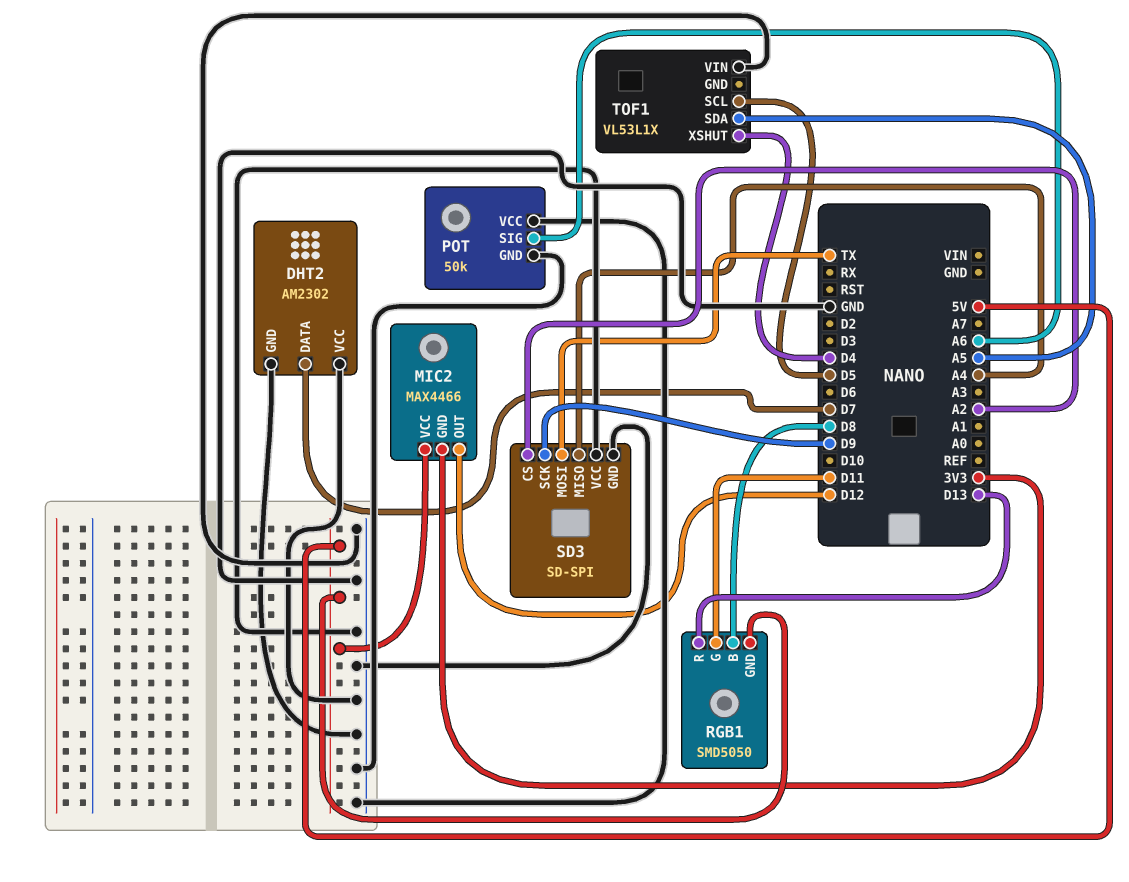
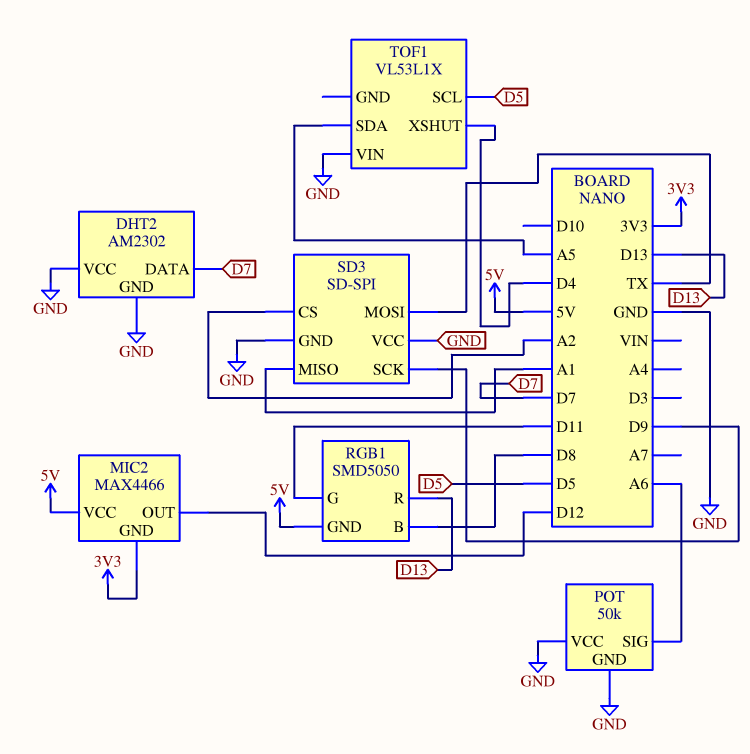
SD3 pin MISO: A4 -> A1

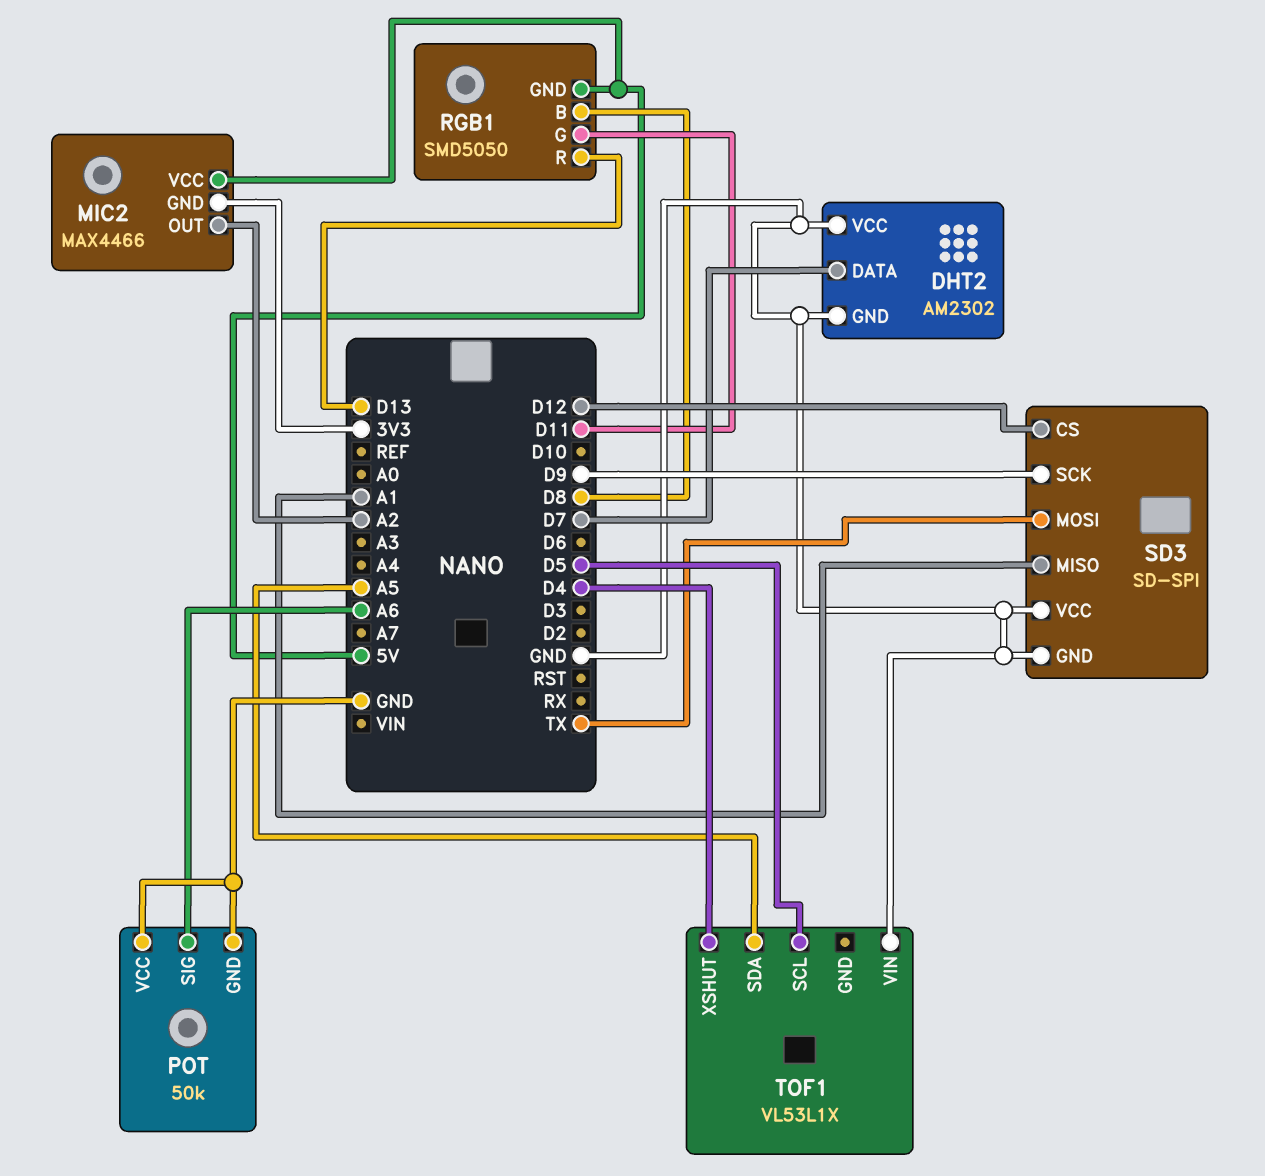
MIC2 pin OUT: D12 -> A2
SD3 pin CS: A2 -> D12

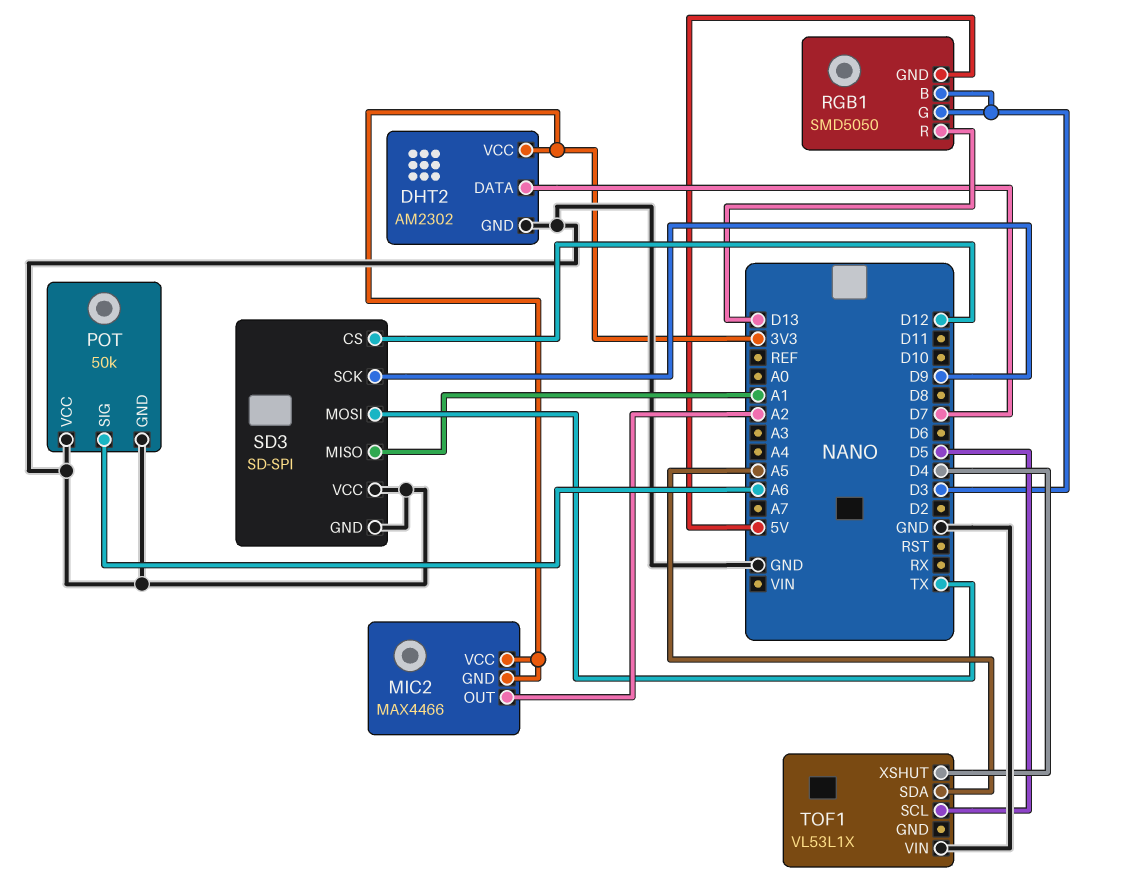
DHT2 pin VCC: GND -> 3V3
MIC2 pin VCC: 5V -> 3V3
RGB1 pin B: D8 -> D3
RGB1 pin G: D11 -> D3

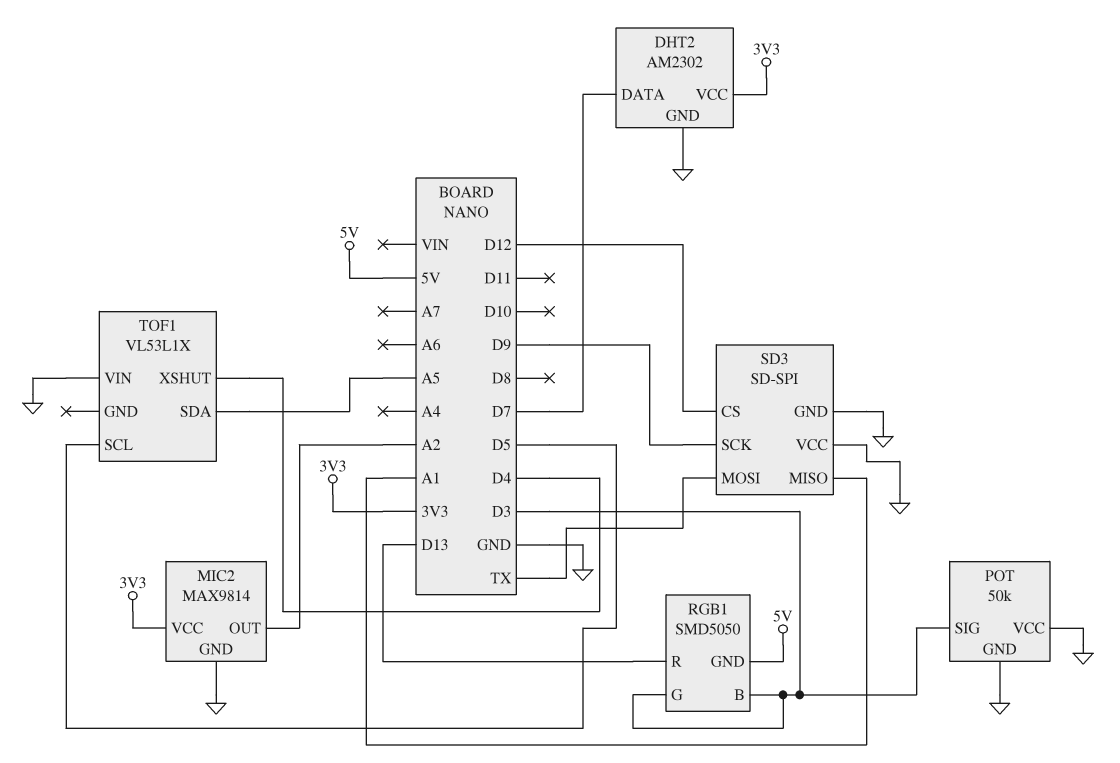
MIC2: MAX4466 -> MAX9814
MIC2 pin GND: 3V3 -> GND
POT pin SIG: A6 -> D3

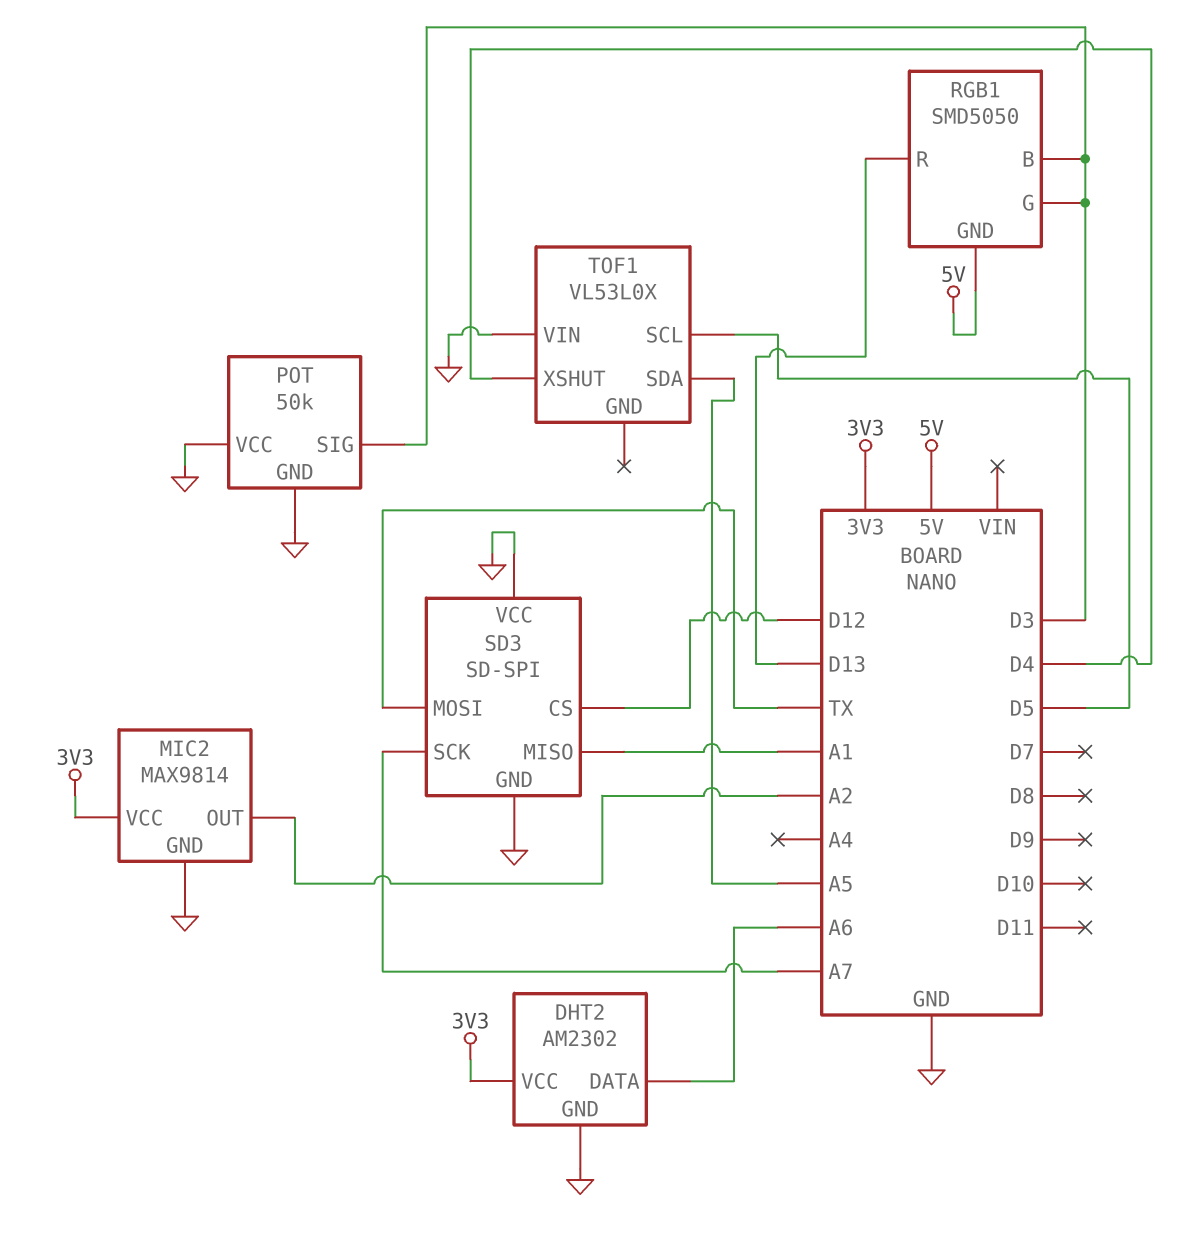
DHT2 pin DATA: D7 -> A6
SD3 pin SCK: D9 -> A7
TOF1: VL53L1X -> VL53L0X

